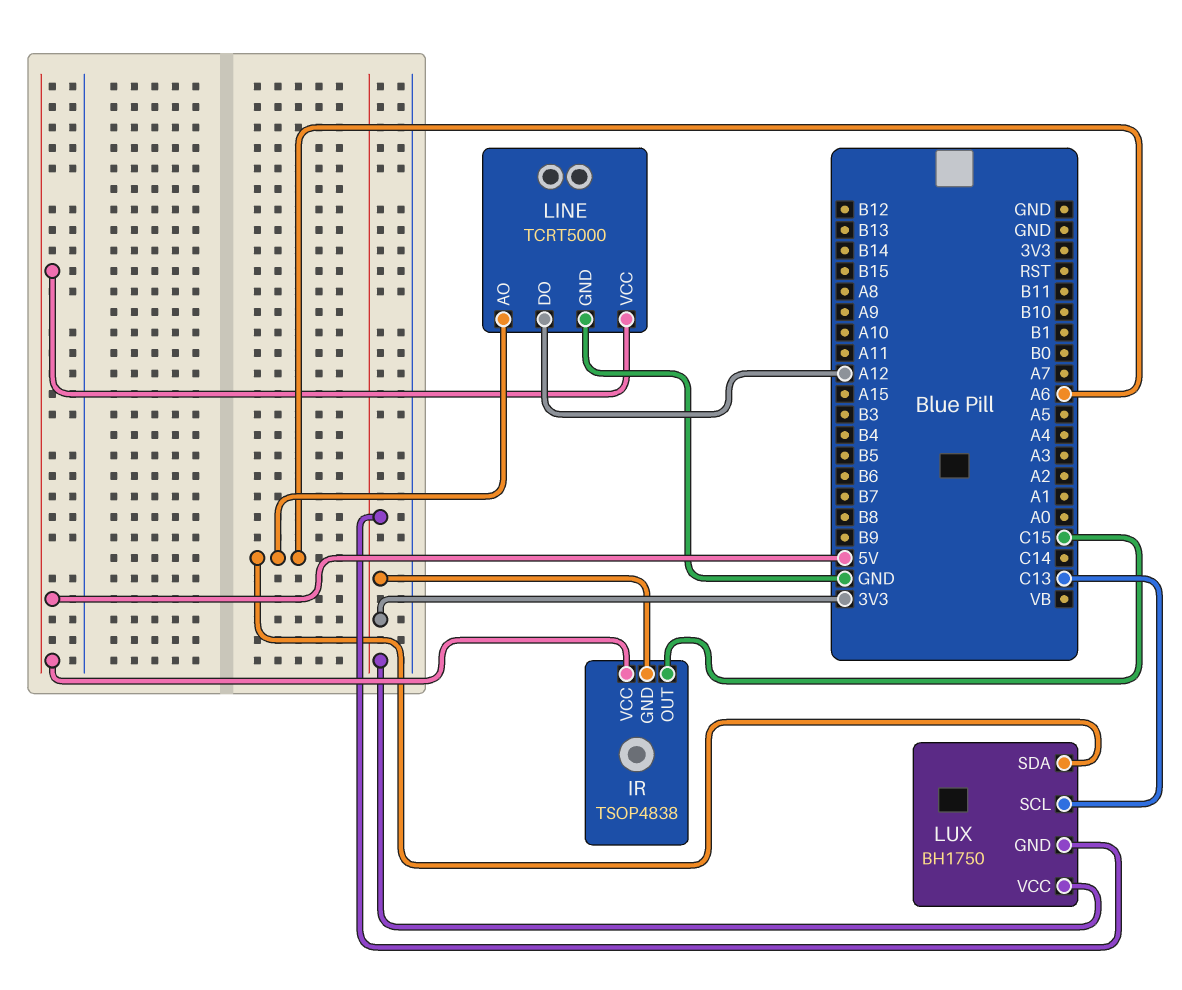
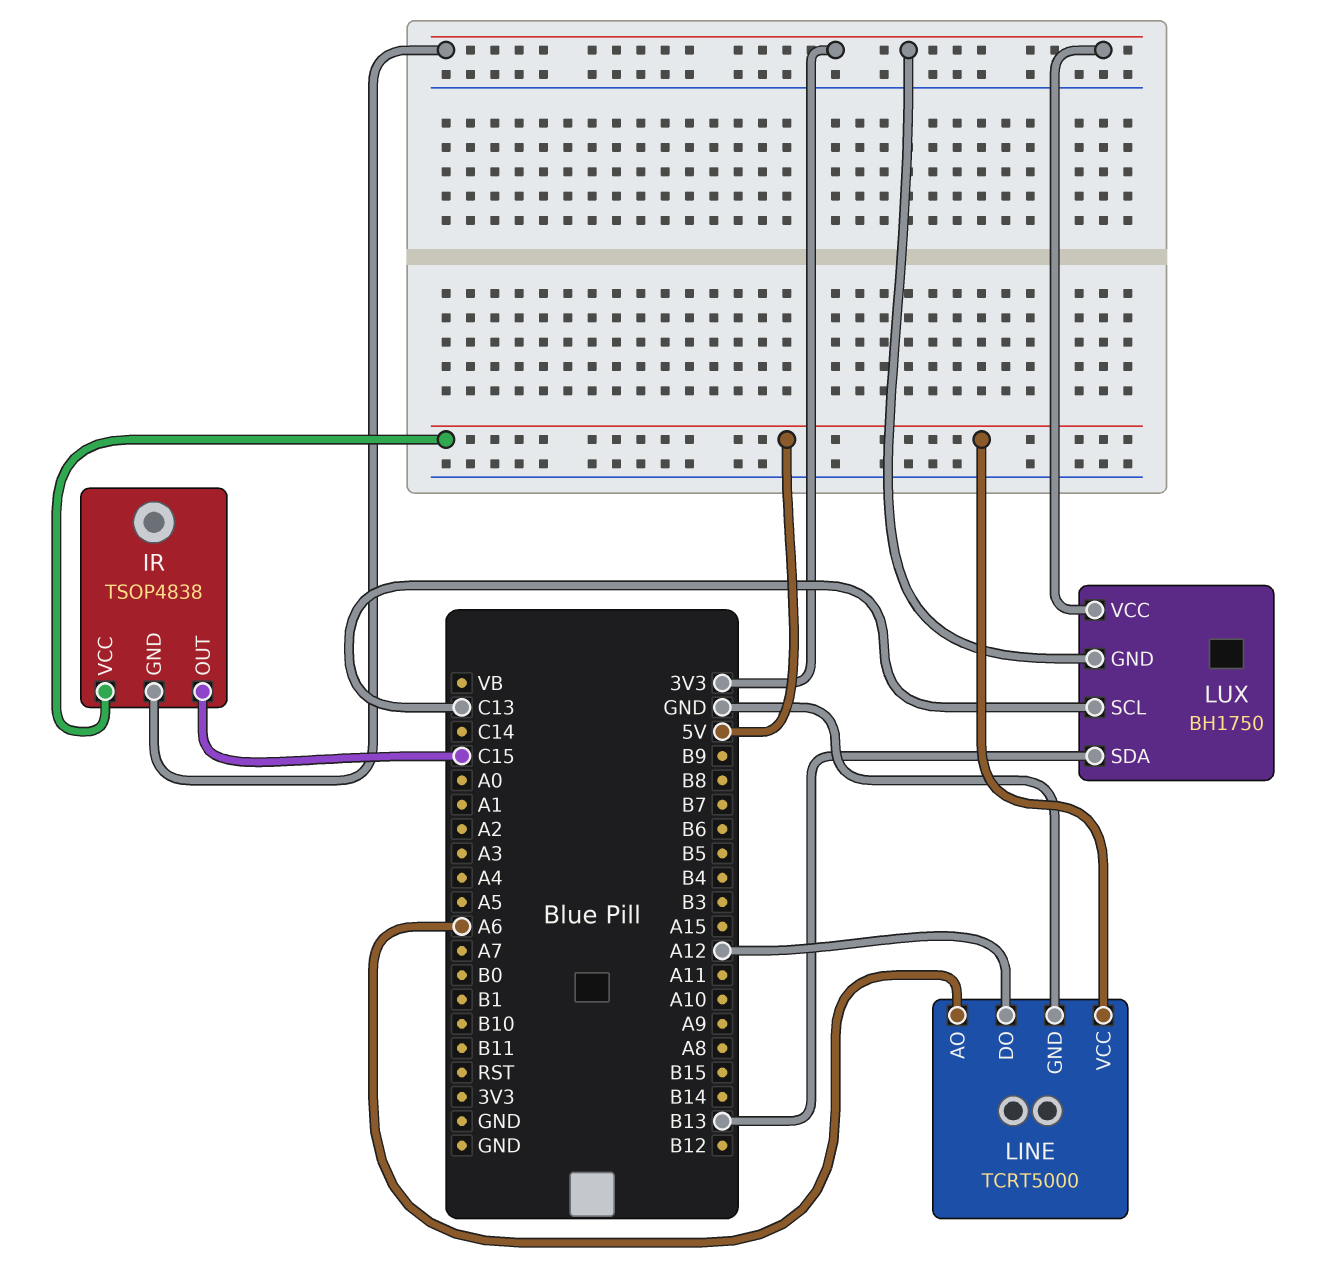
LUX pin SDA: A6 -> B13

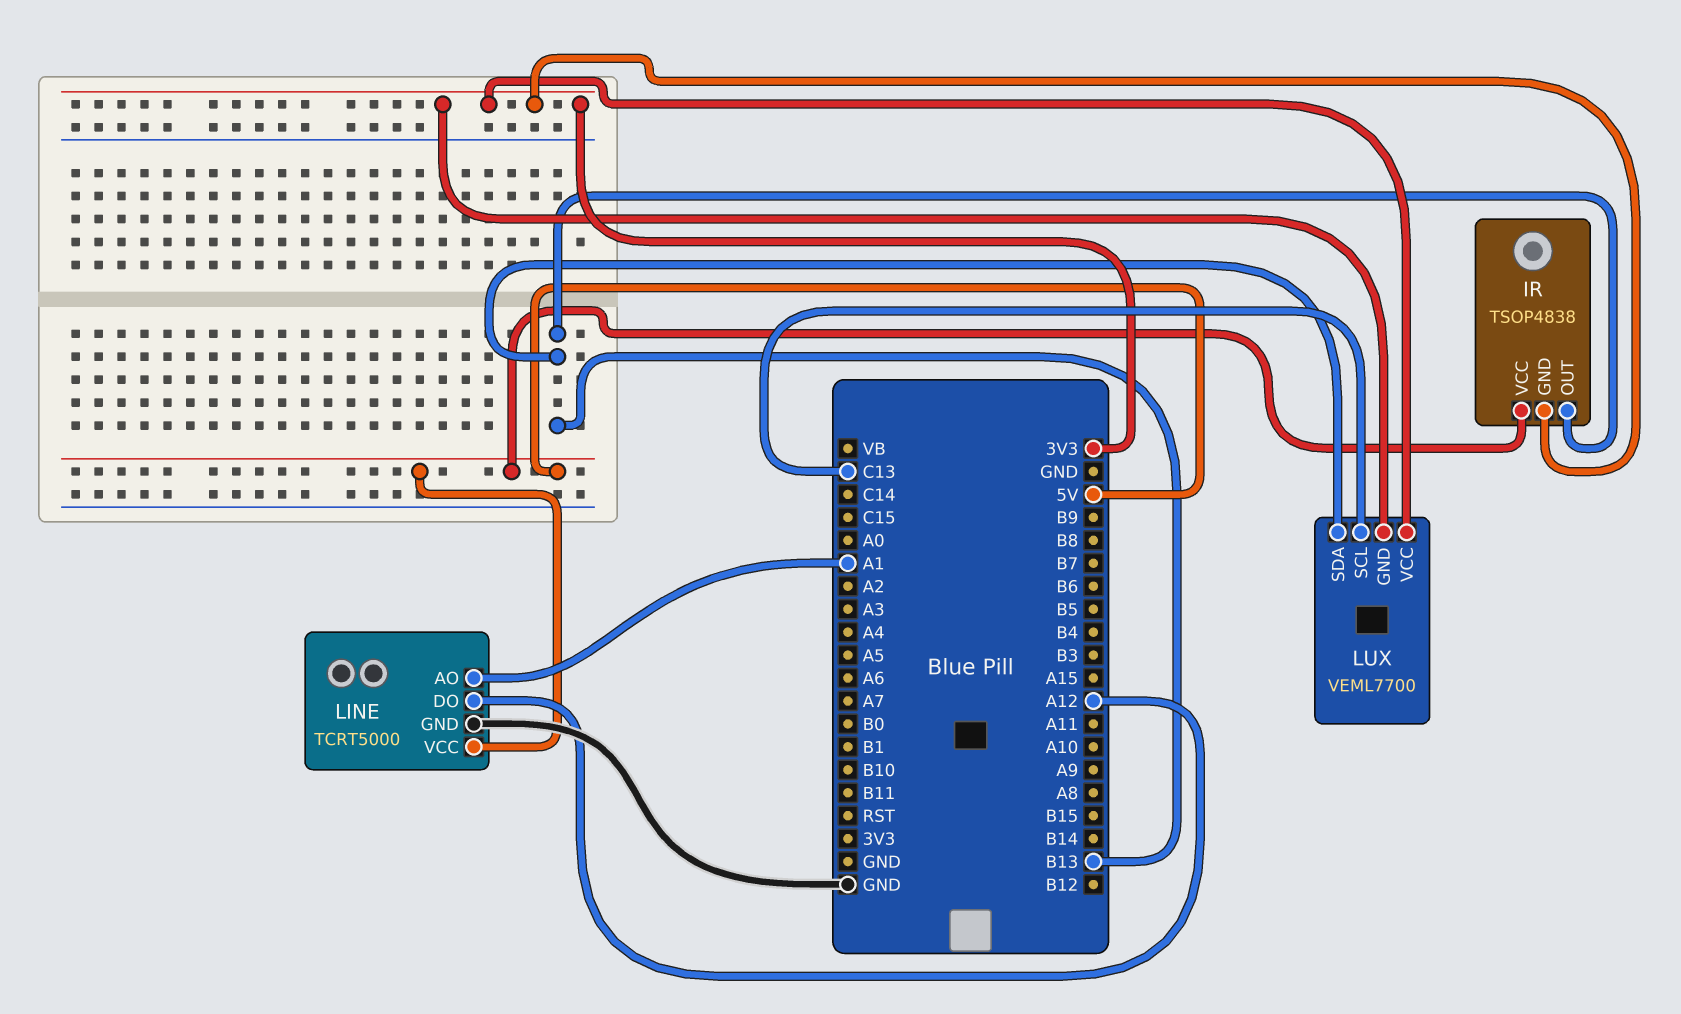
IR pin OUT: C15 -> B13
LINE pin AO: A6 -> A1
LUX: BH1750 -> VEML7700

